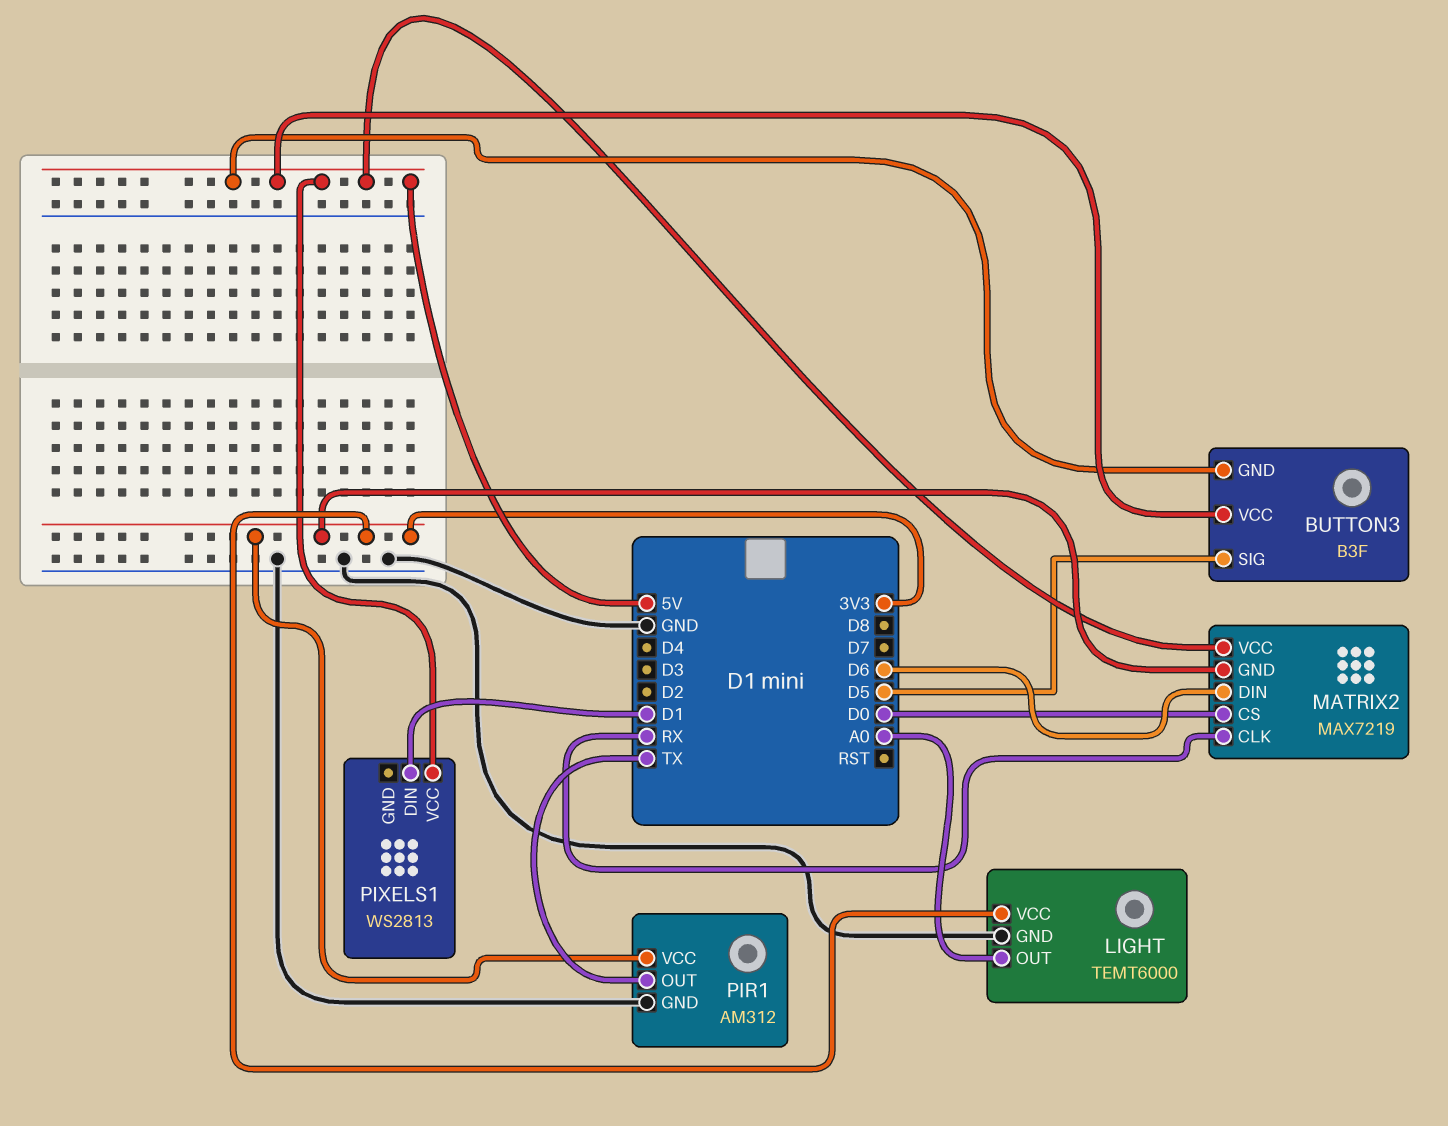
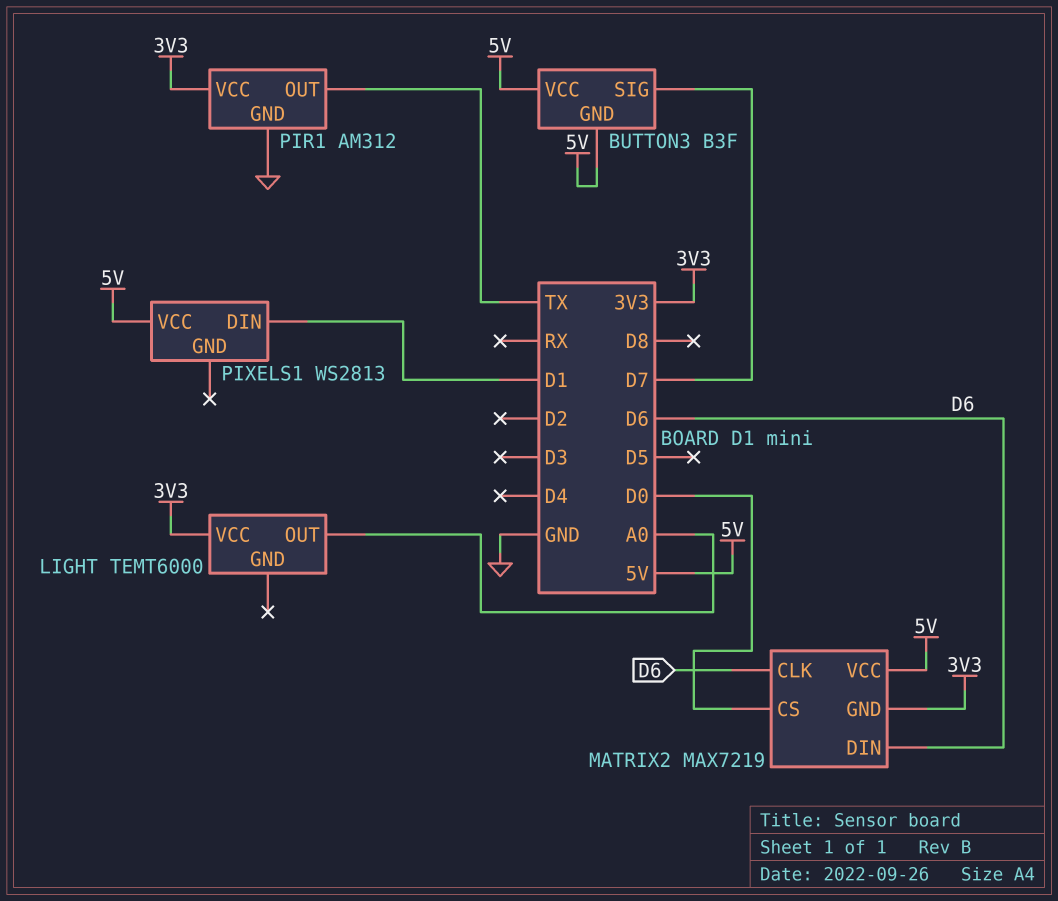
BUTTON3 pin SIG: D5 -> D7
LIGHT pin GND: GND -> none
MATRIX2 pin CLK: RX -> D6

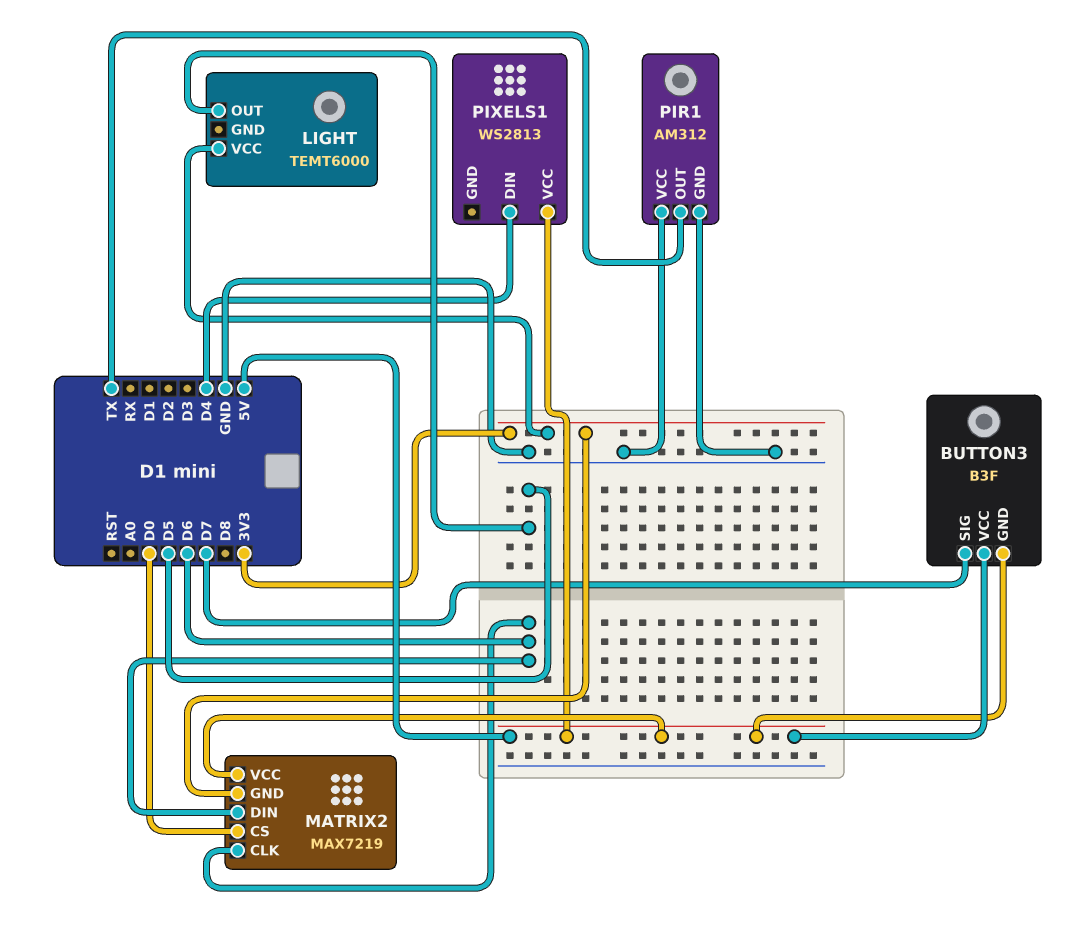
LIGHT pin OUT: A0 -> D5
PIR1 pin VCC: 3V3 -> GND
PIXELS1 pin DIN: D1 -> D4

